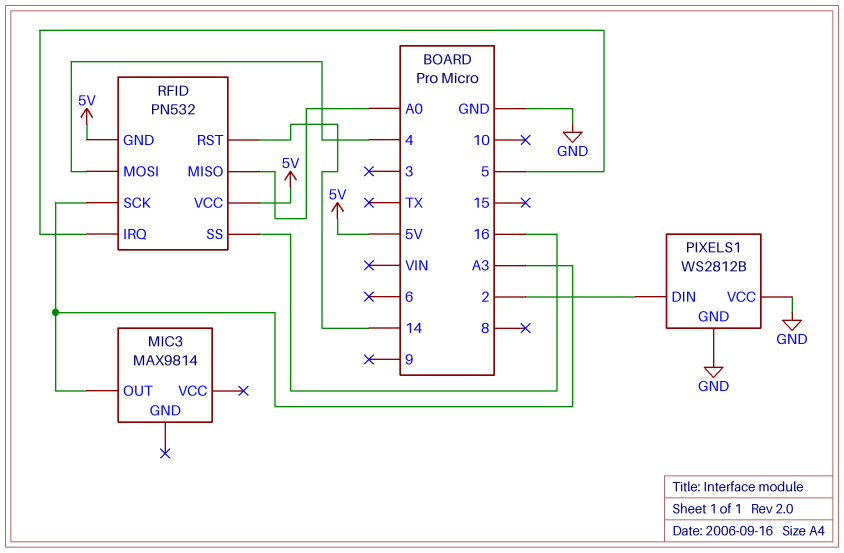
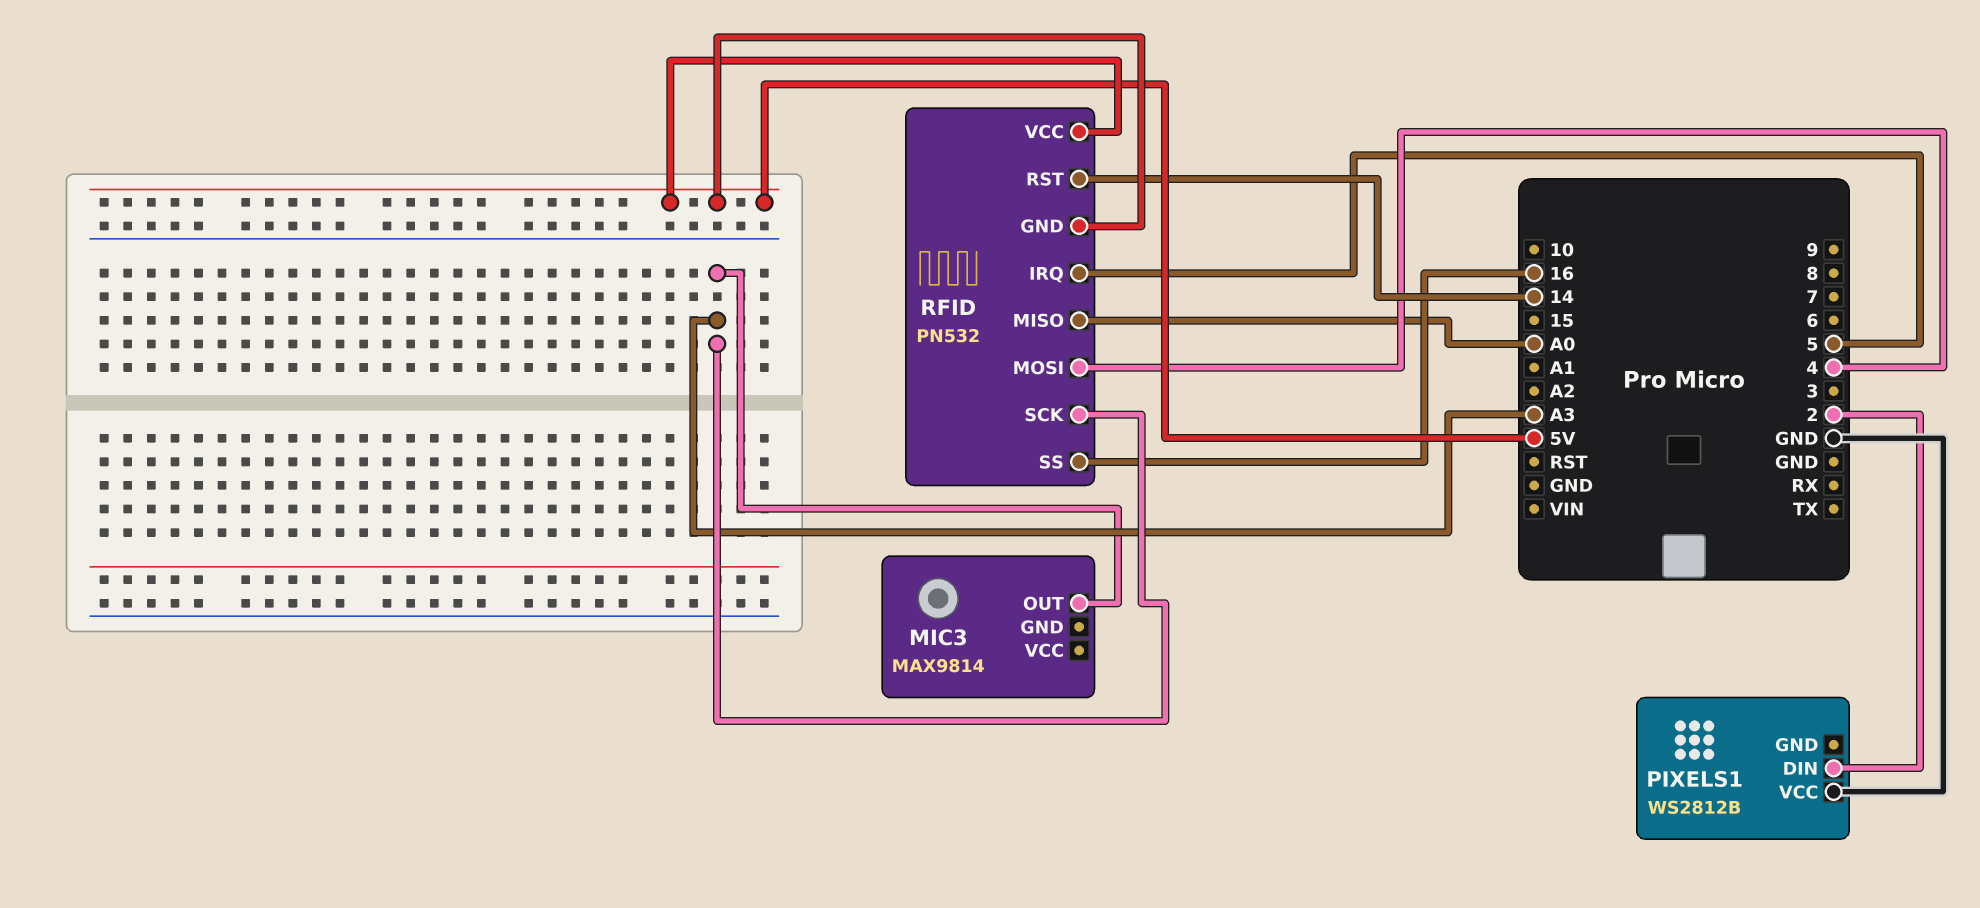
PIXELS1 pin GND: GND -> none

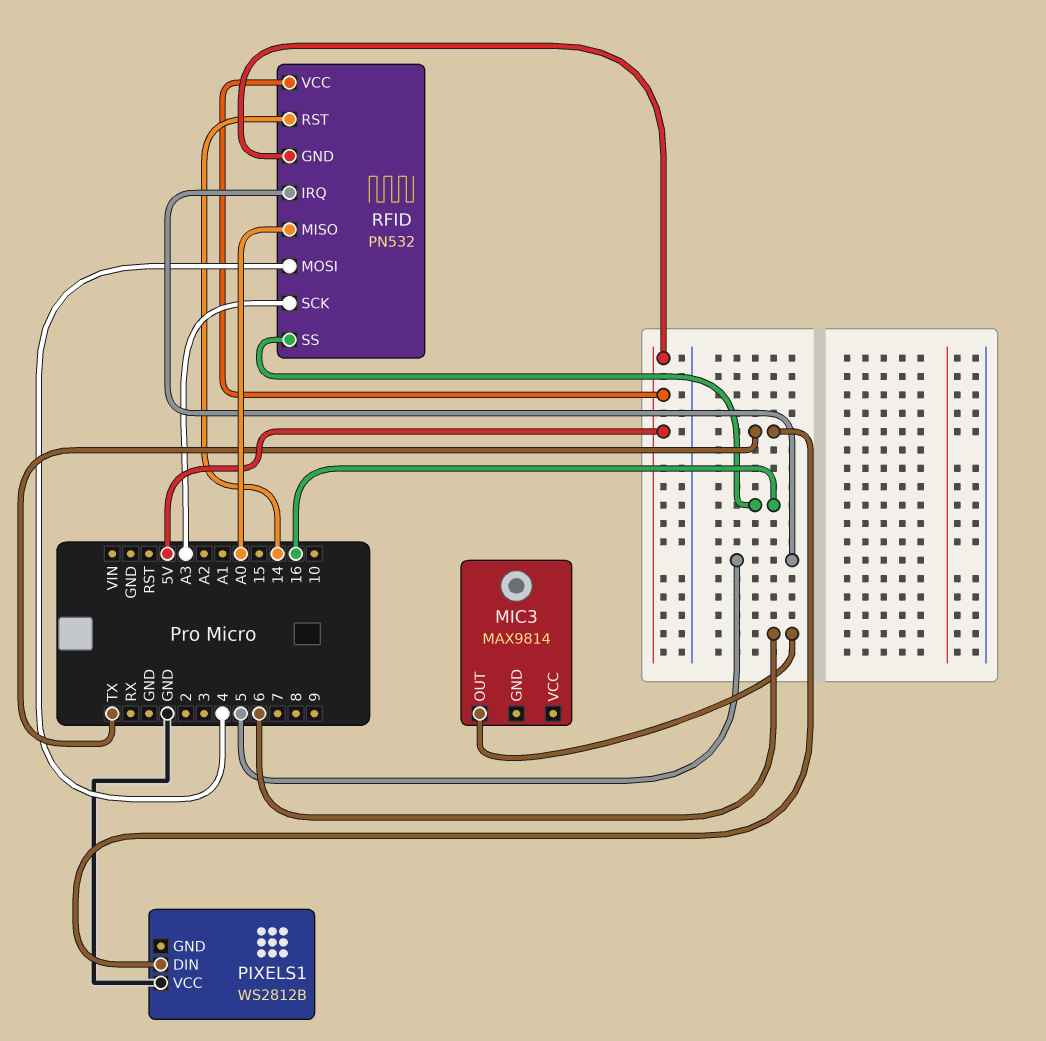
MIC3 pin OUT: A3 -> 6
PIXELS1 pin DIN: 2 -> TX

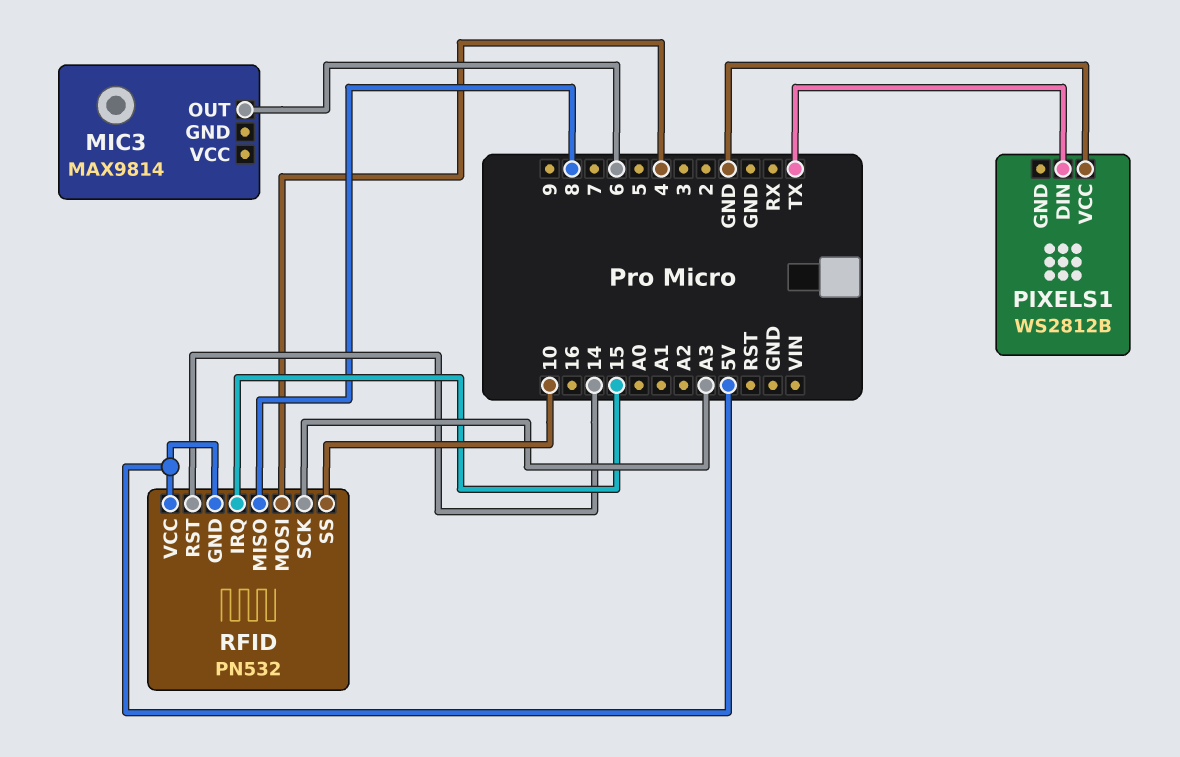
RFID pin IRQ: 5 -> 15
RFID pin MISO: A0 -> 8
RFID pin SS: 16 -> 10

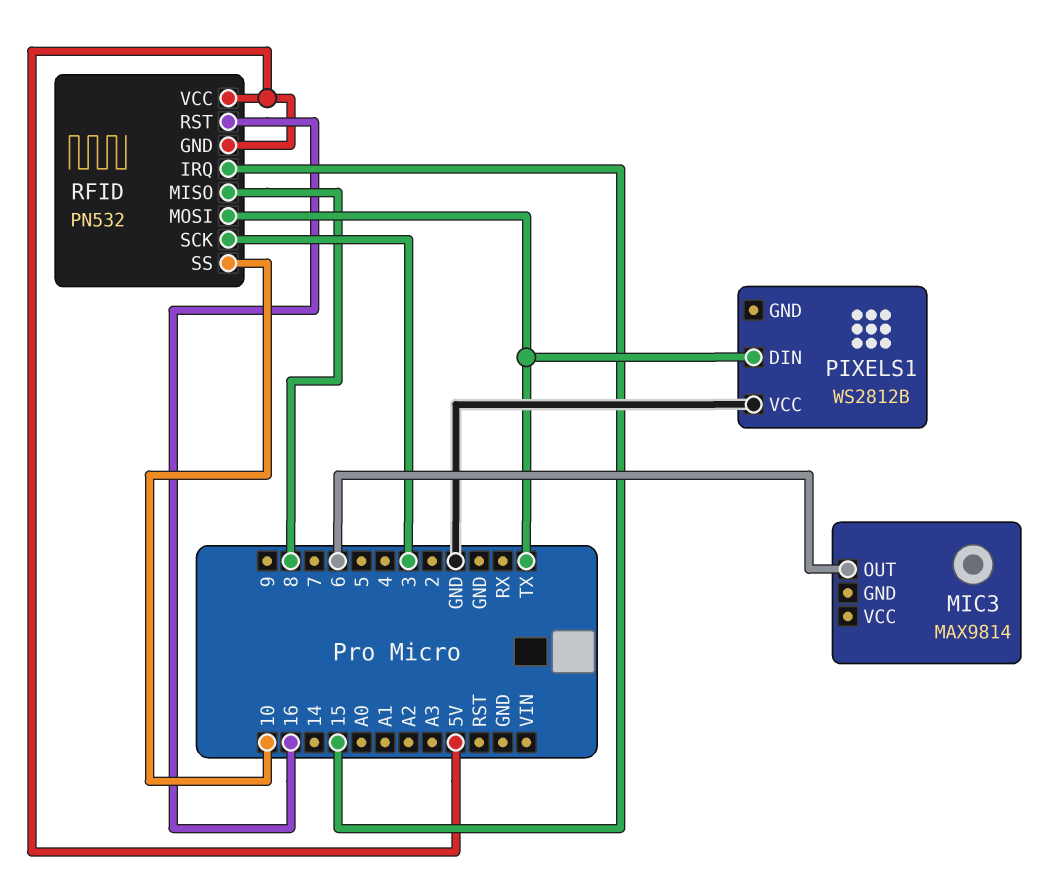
RFID pin MOSI: 4 -> TX
RFID pin RST: 14 -> 16
RFID pin SCK: A3 -> 3

